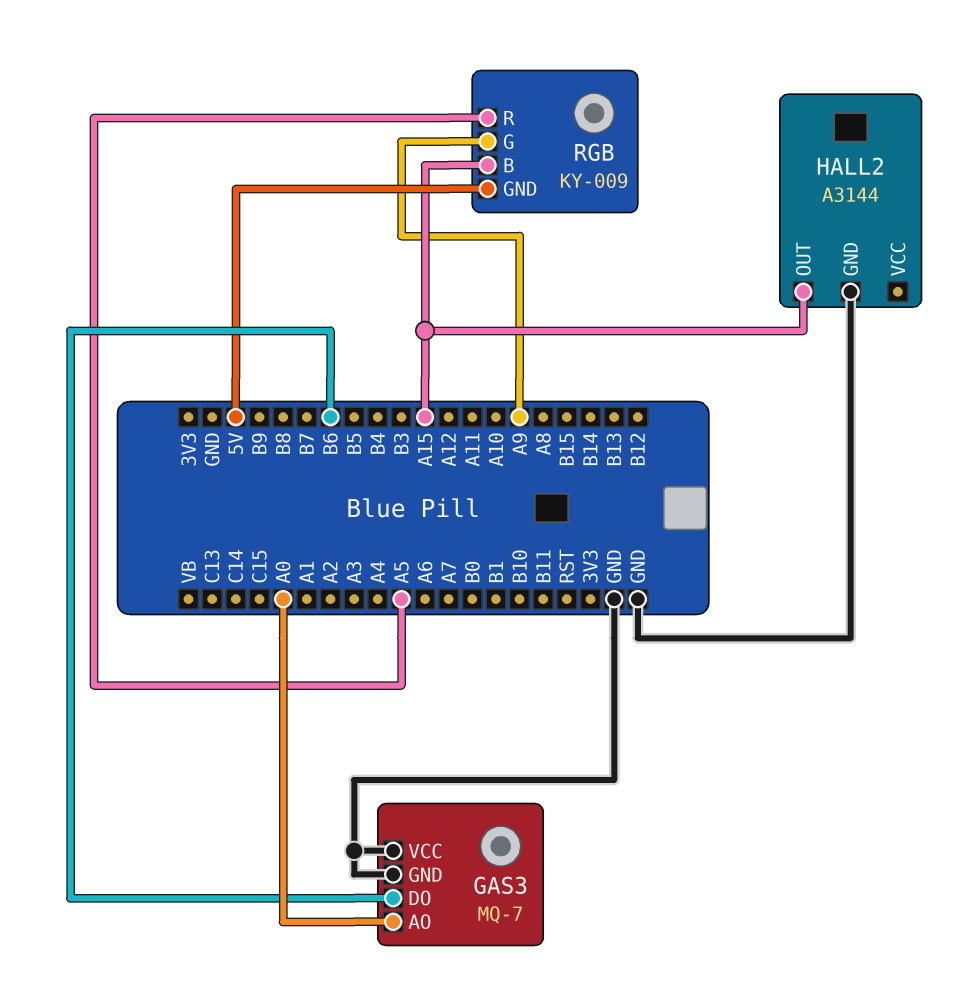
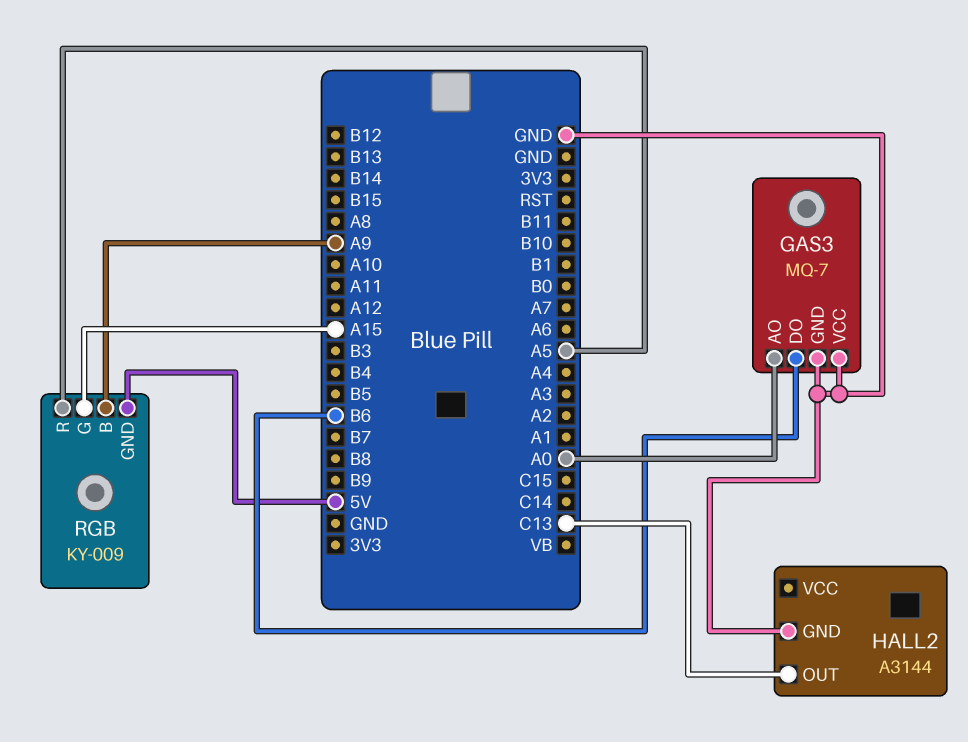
HALL2 pin OUT: A15 -> C13
RGB pin B: A15 -> A9
RGB pin G: A9 -> A15

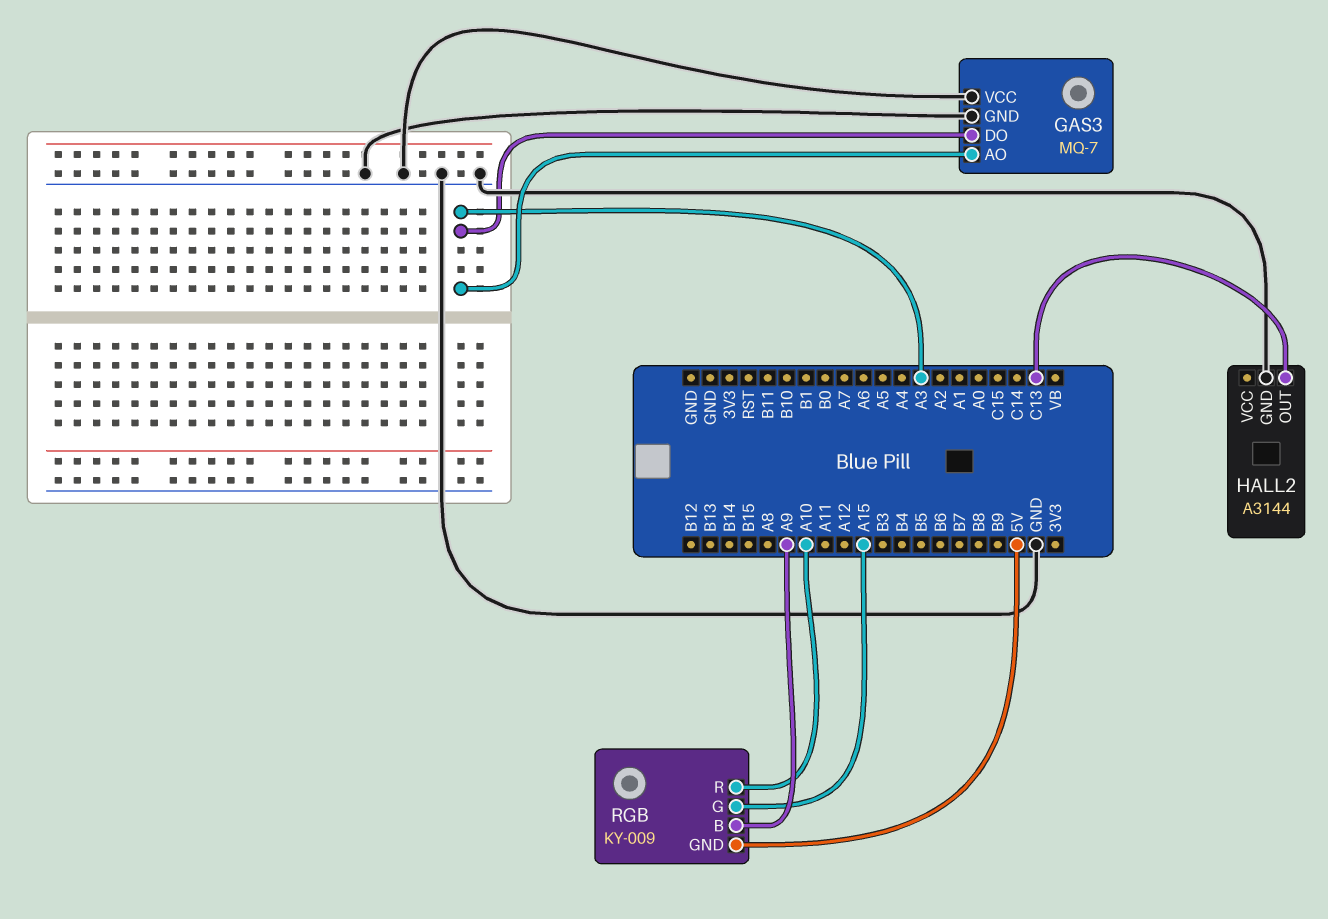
GAS3 pin AO: A0 -> A3
GAS3 pin DO: B6 -> A3
RGB pin R: A5 -> A10

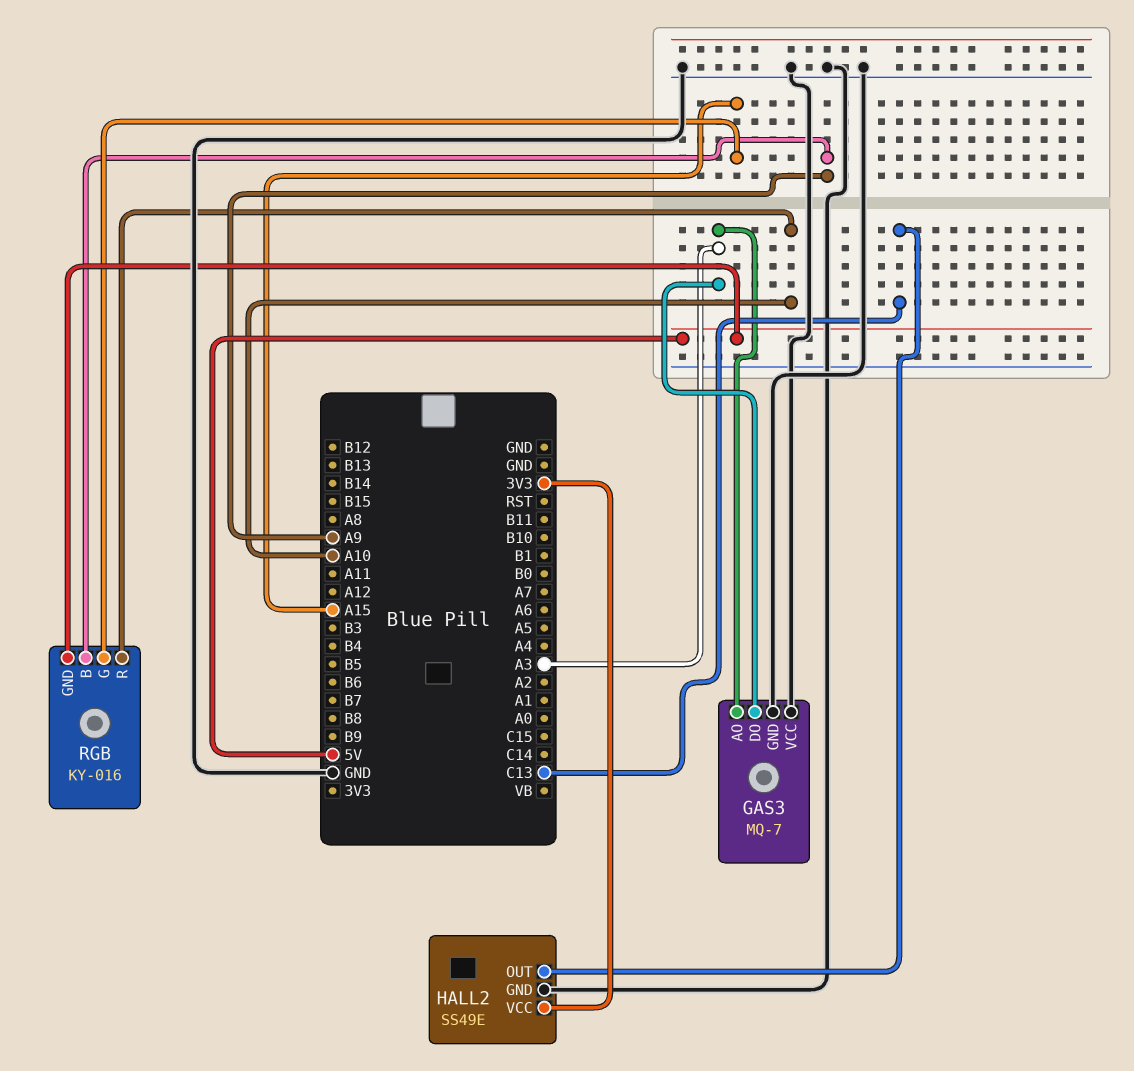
HALL2: A3144 -> SS49E
HALL2 pin VCC: none -> 3V3
RGB: KY-009 -> KY-016

